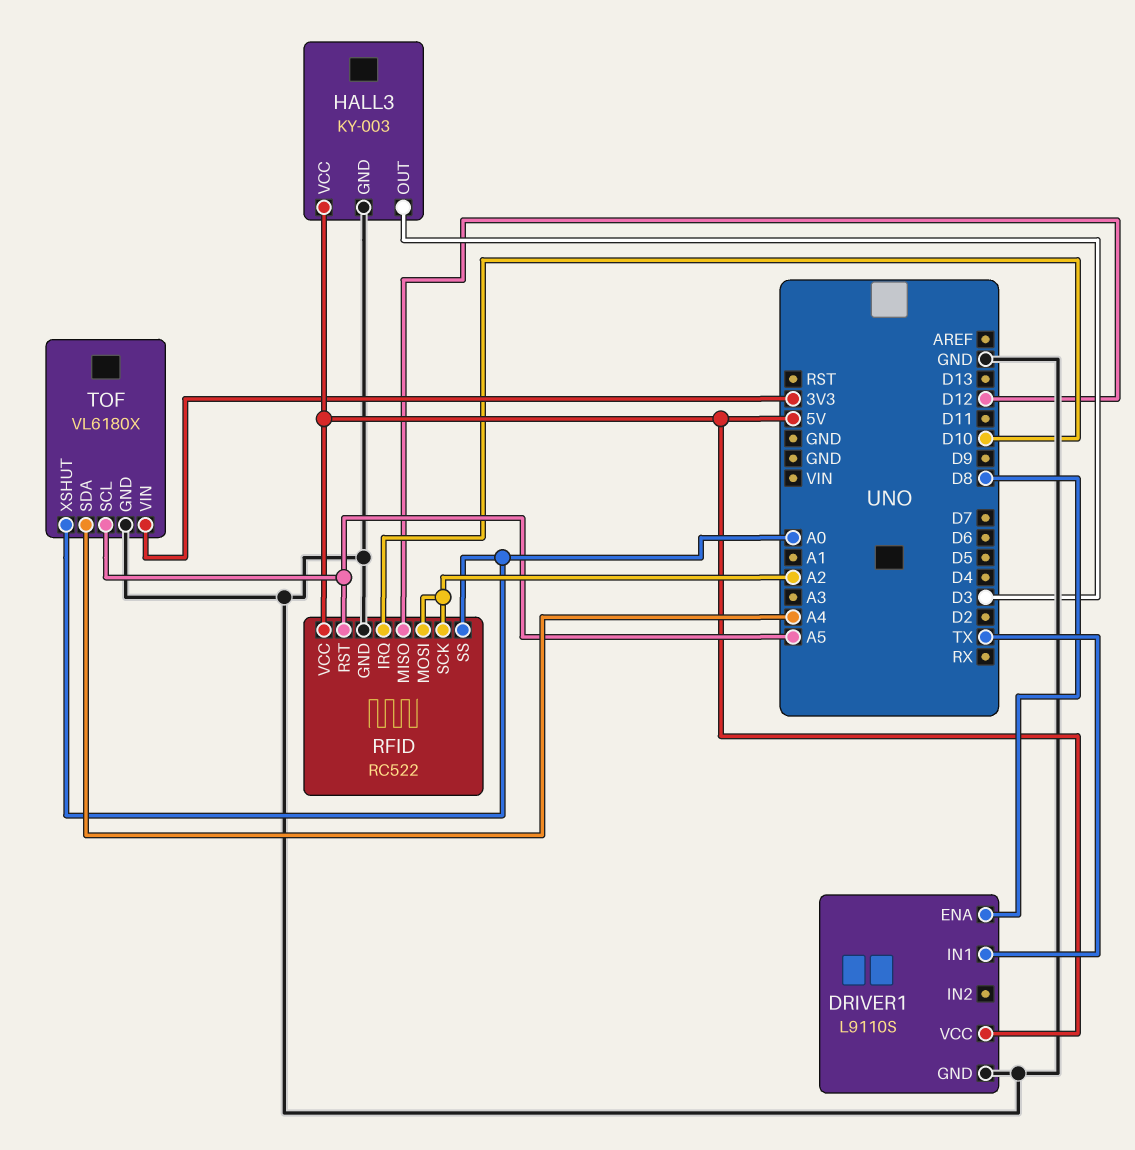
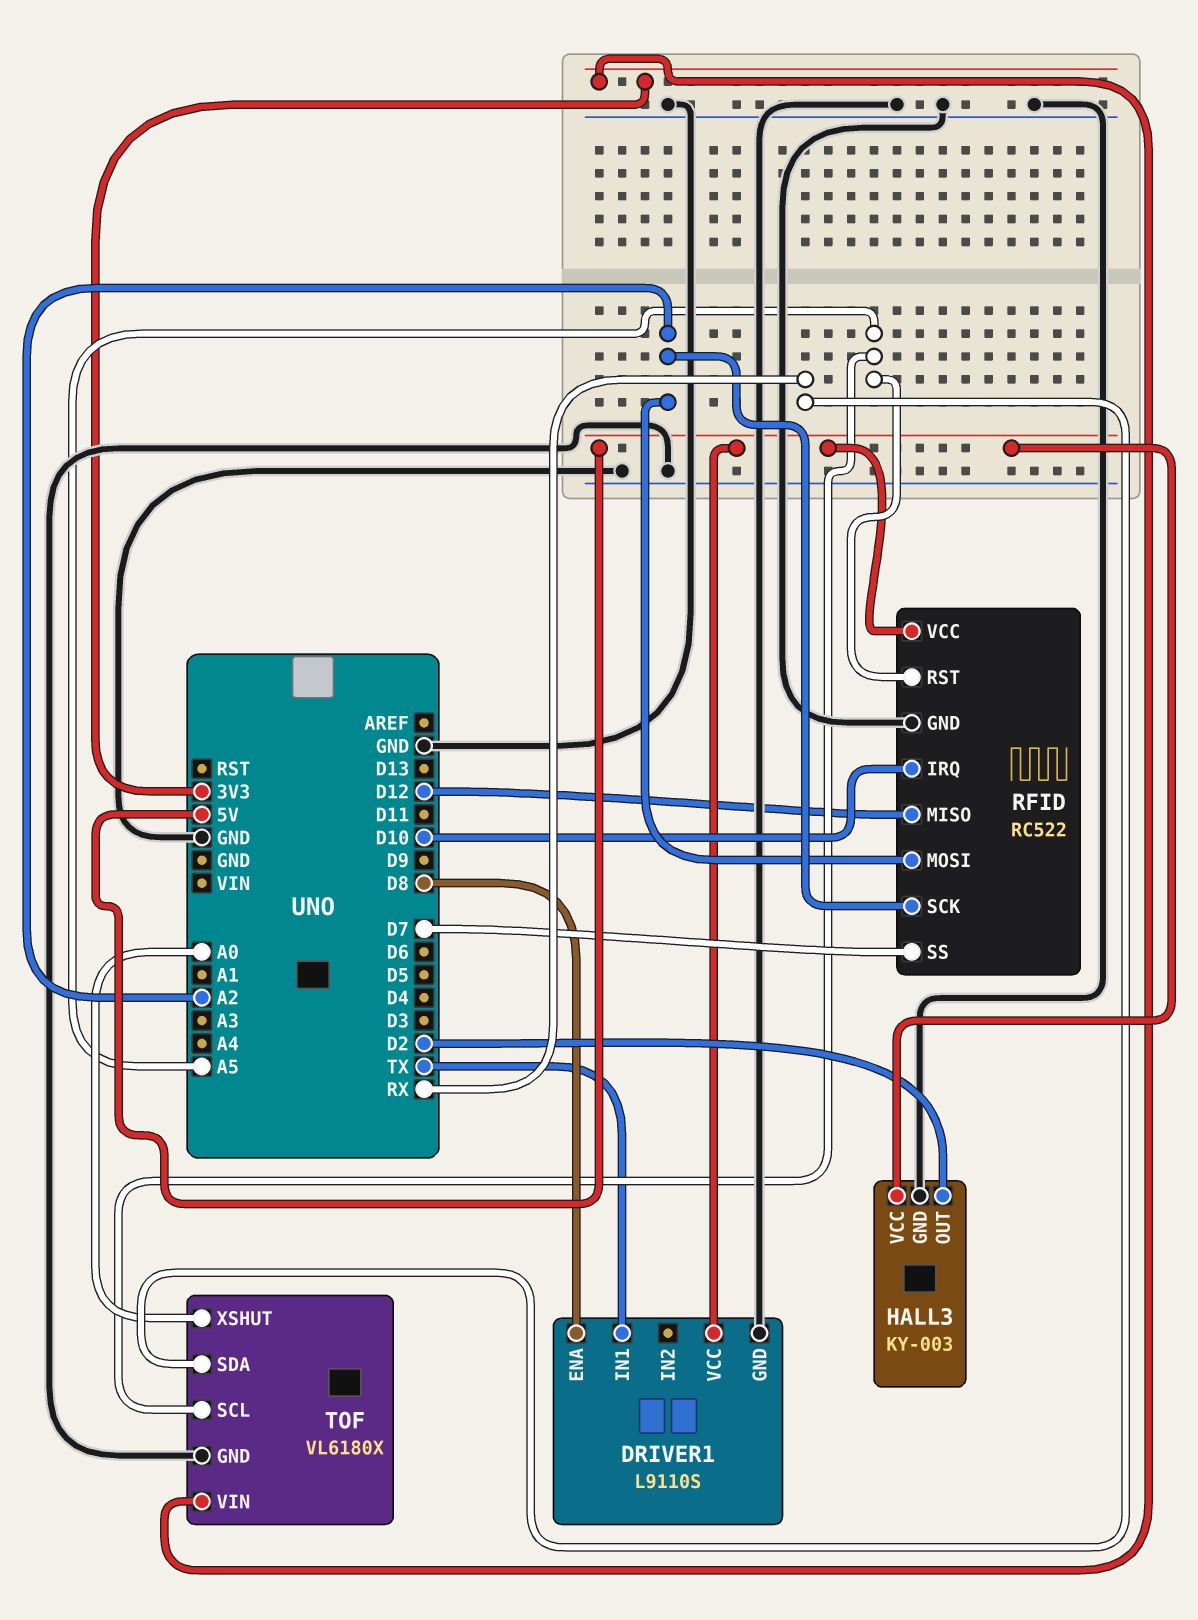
HALL3 pin OUT: D3 -> D2
RFID pin SS: A0 -> D7
TOF pin SDA: A4 -> RX

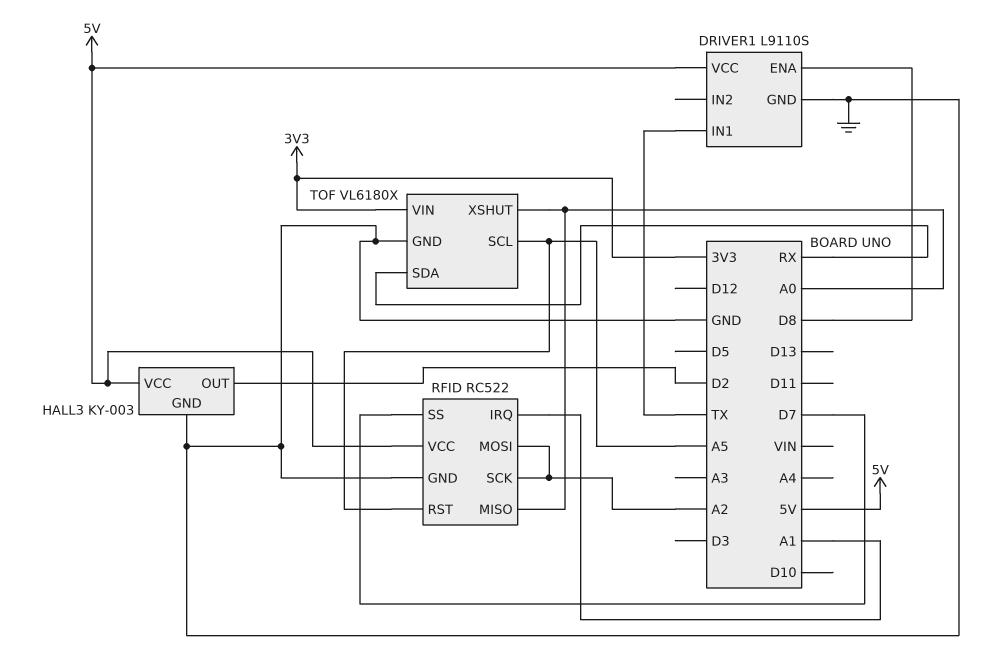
RFID pin IRQ: D10 -> A1
RFID pin MISO: D12 -> A0

